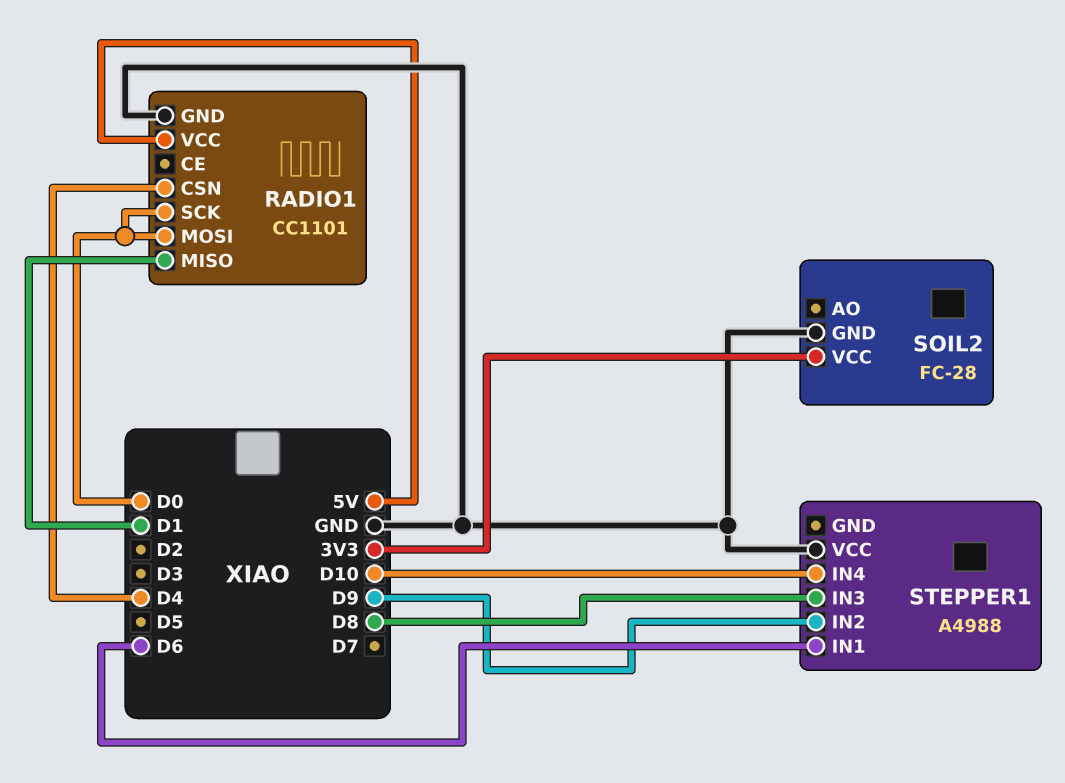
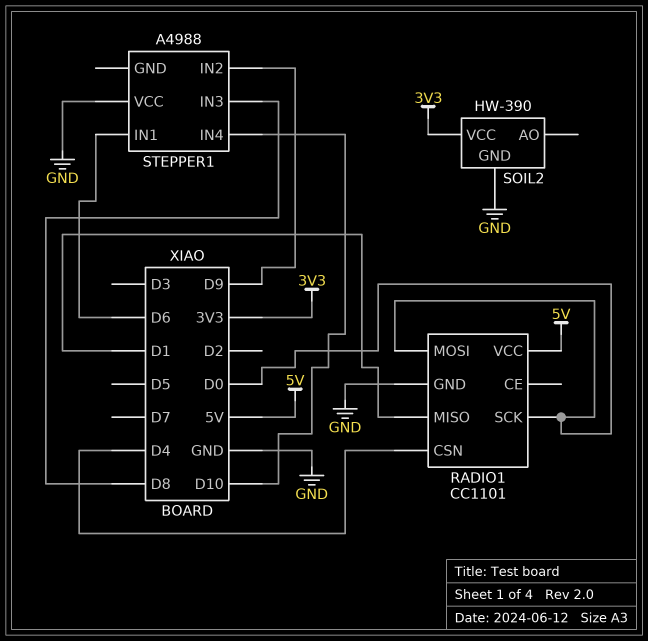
SOIL2: FC-28 -> HW-390

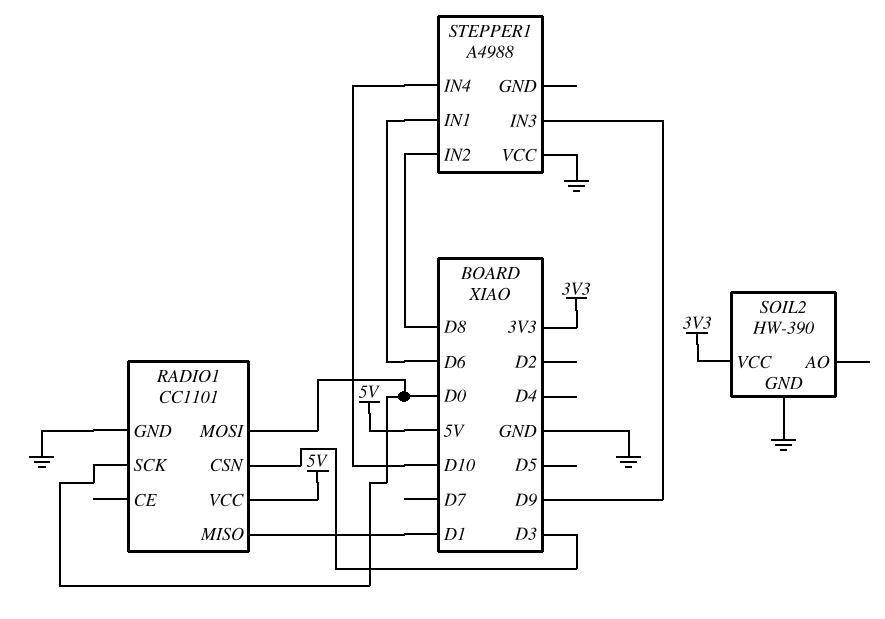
RADIO1 pin CSN: D4 -> D3
STEPPER1 pin IN2: D9 -> D8
STEPPER1 pin IN3: D8 -> D9

